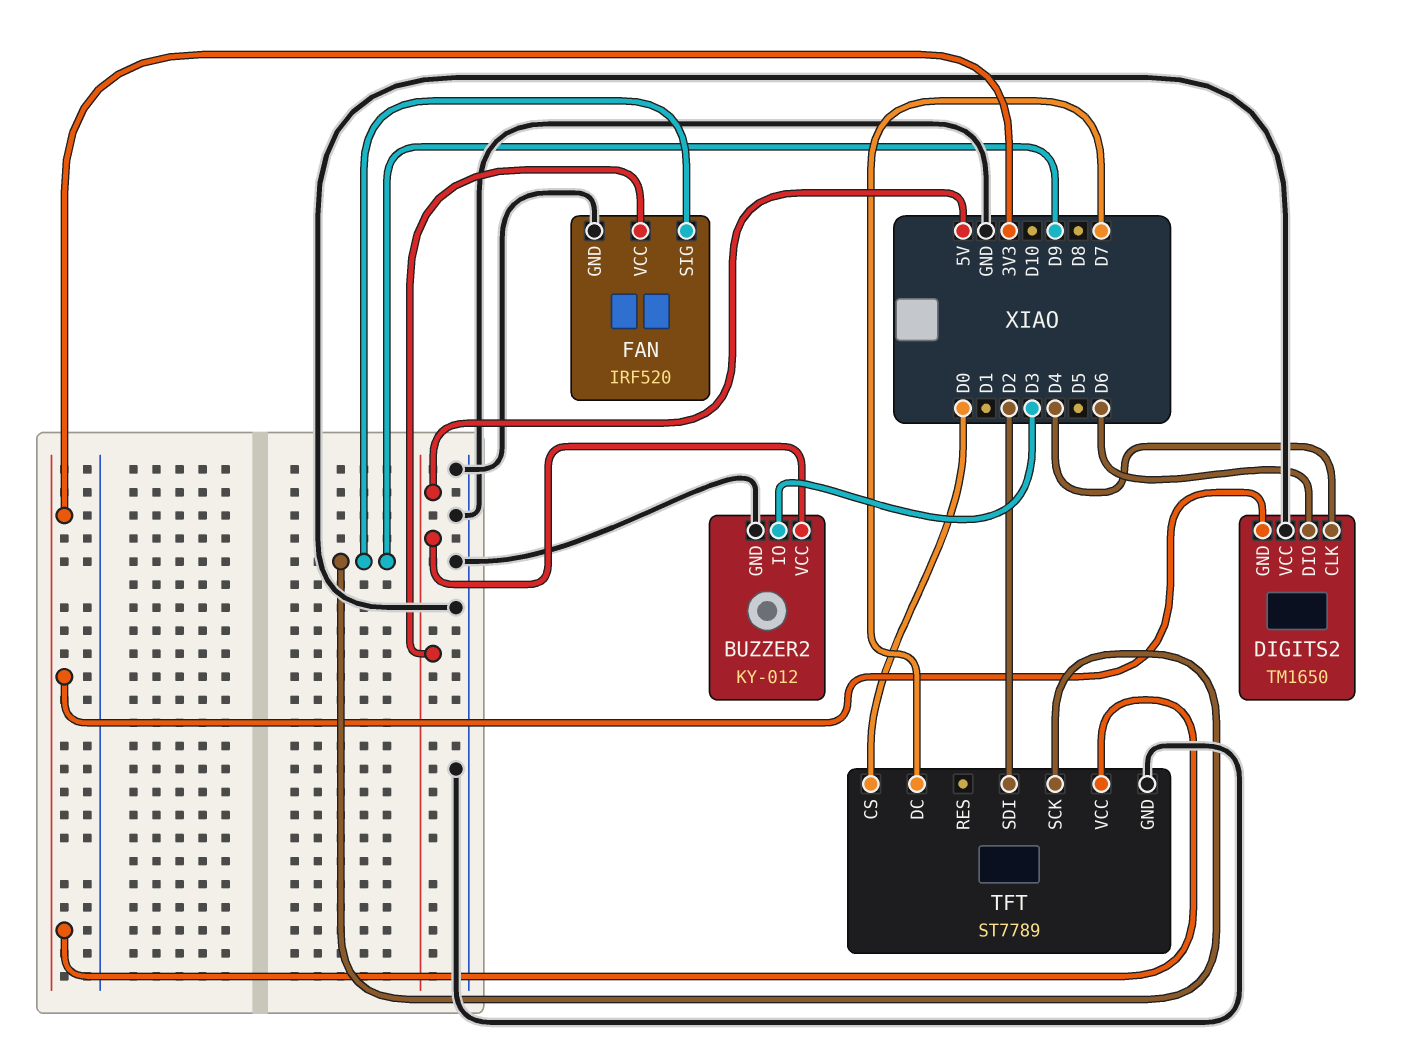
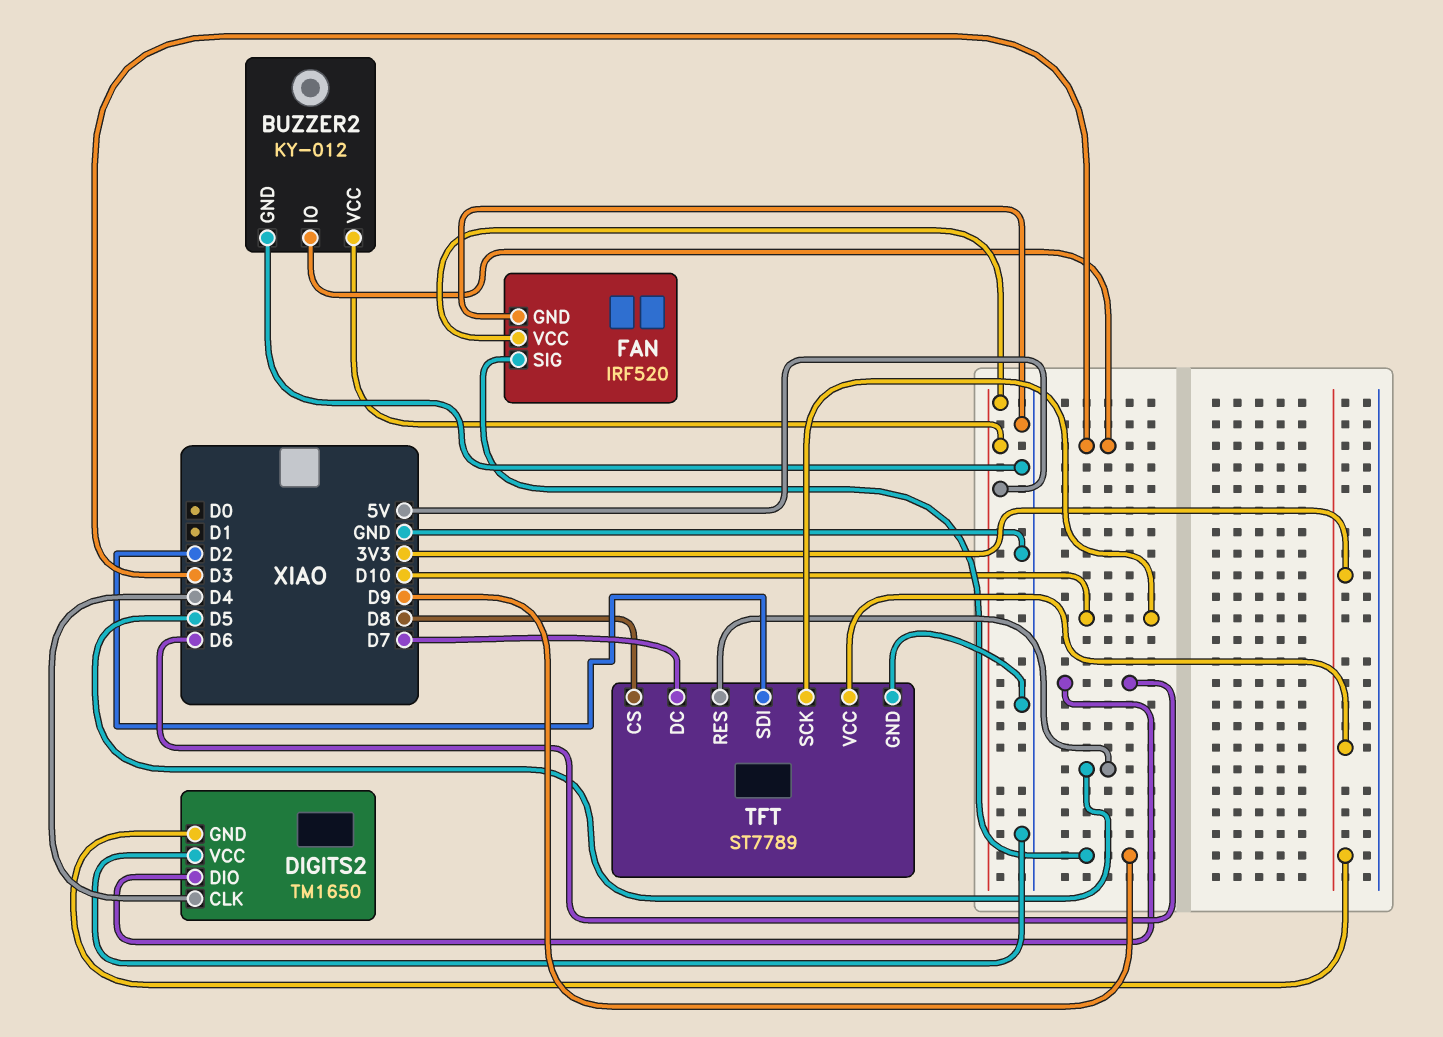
TFT pin CS: D0 -> D8
TFT pin RES: none -> D5
TFT pin SCK: D9 -> D10

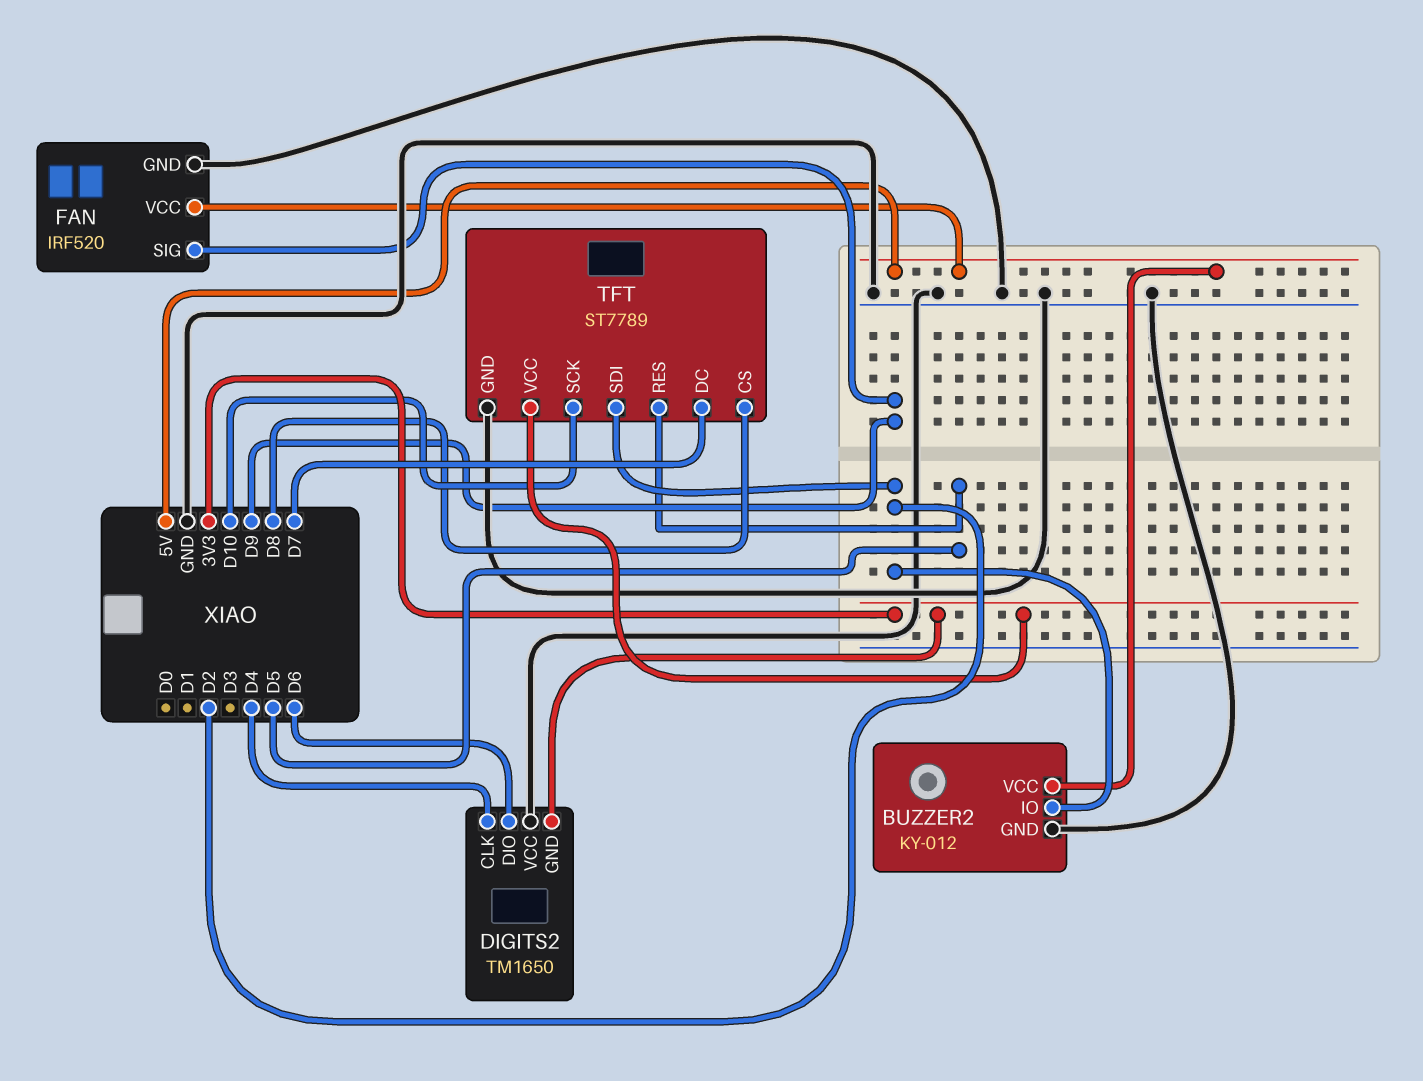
BUZZER2 pin IO: D3 -> D2

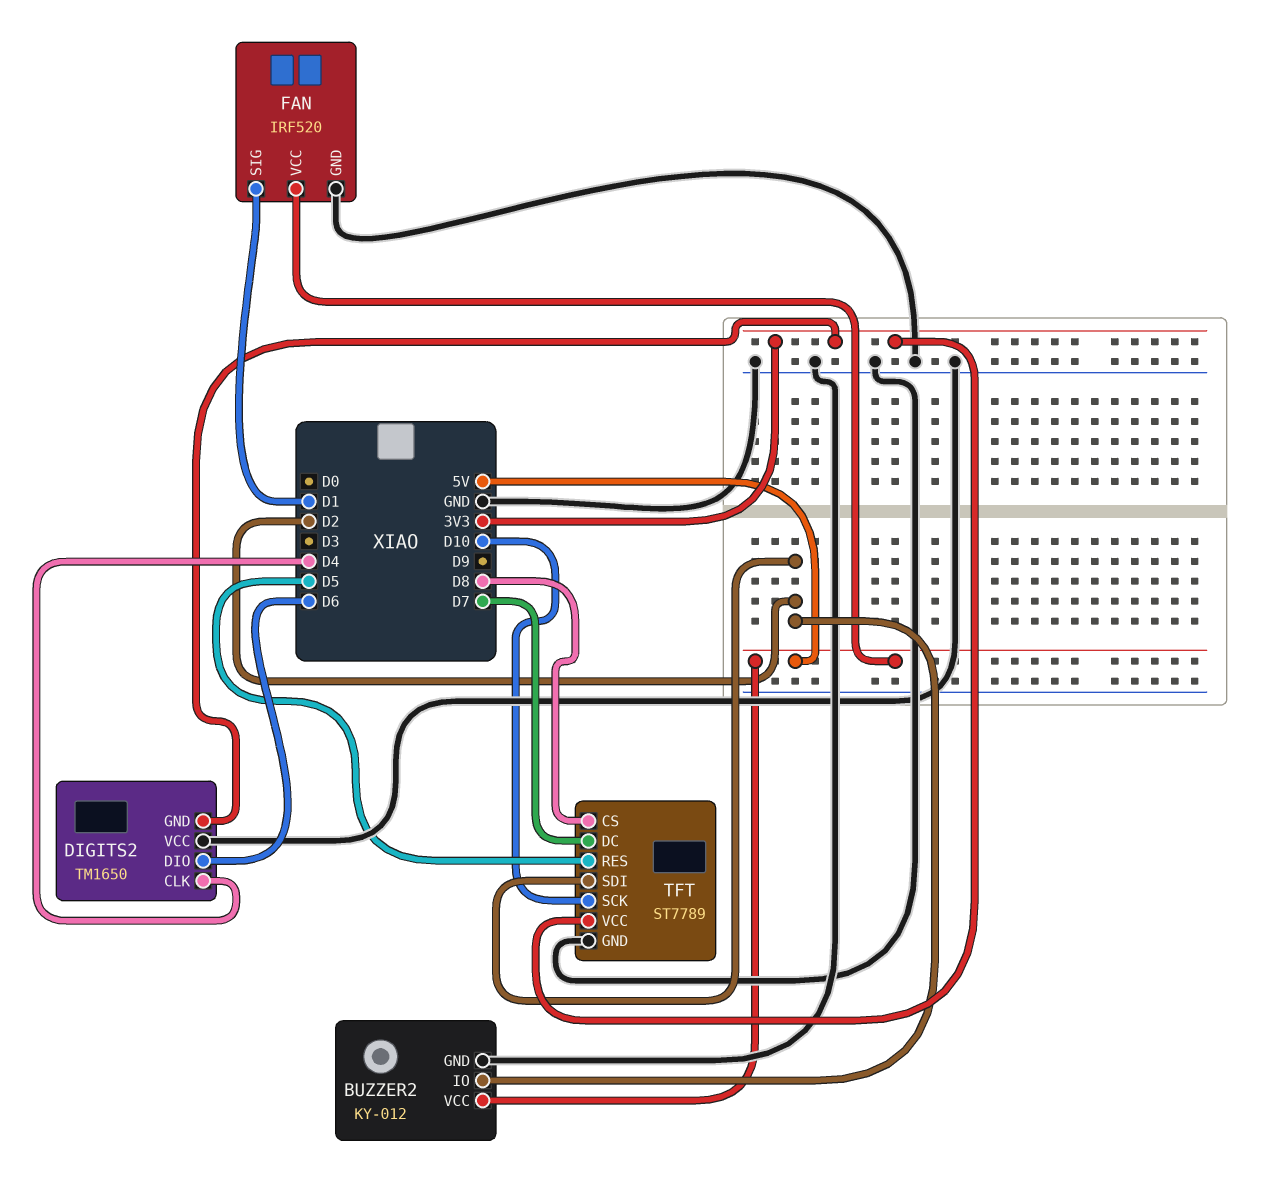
FAN pin SIG: D9 -> D1

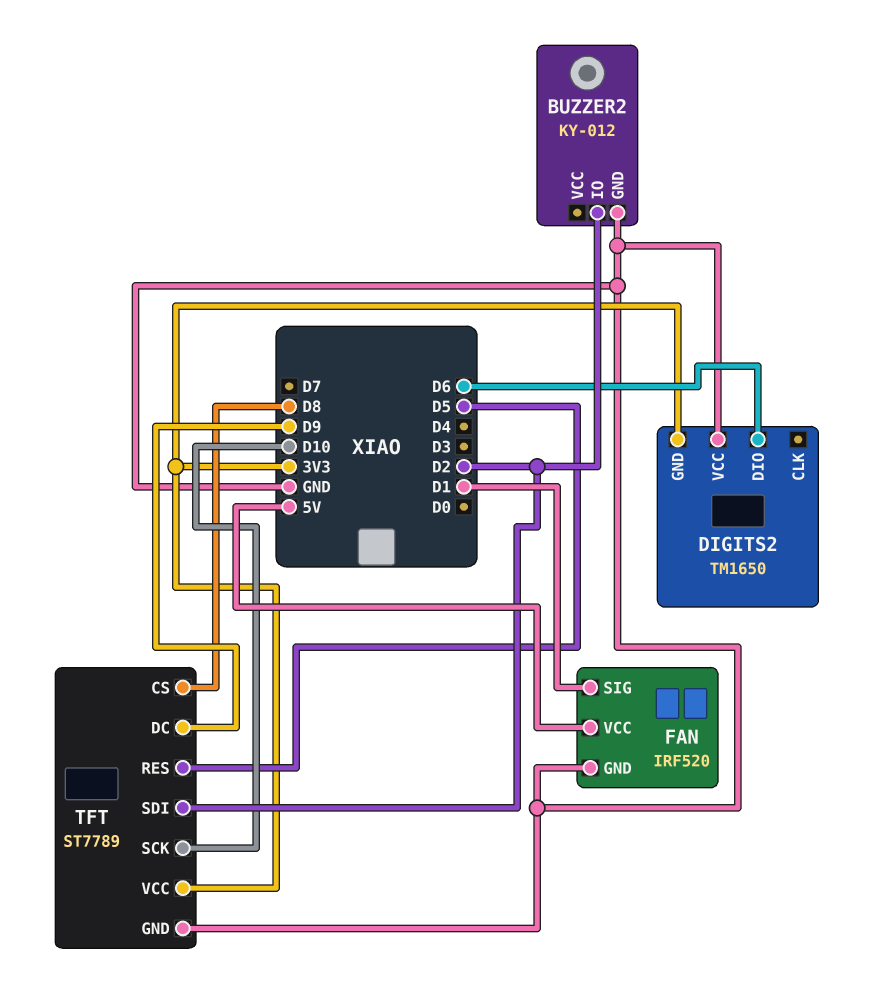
BUZZER2 pin VCC: 5V -> none
DIGITS2 pin CLK: D4 -> none
TFT pin DC: D7 -> D9

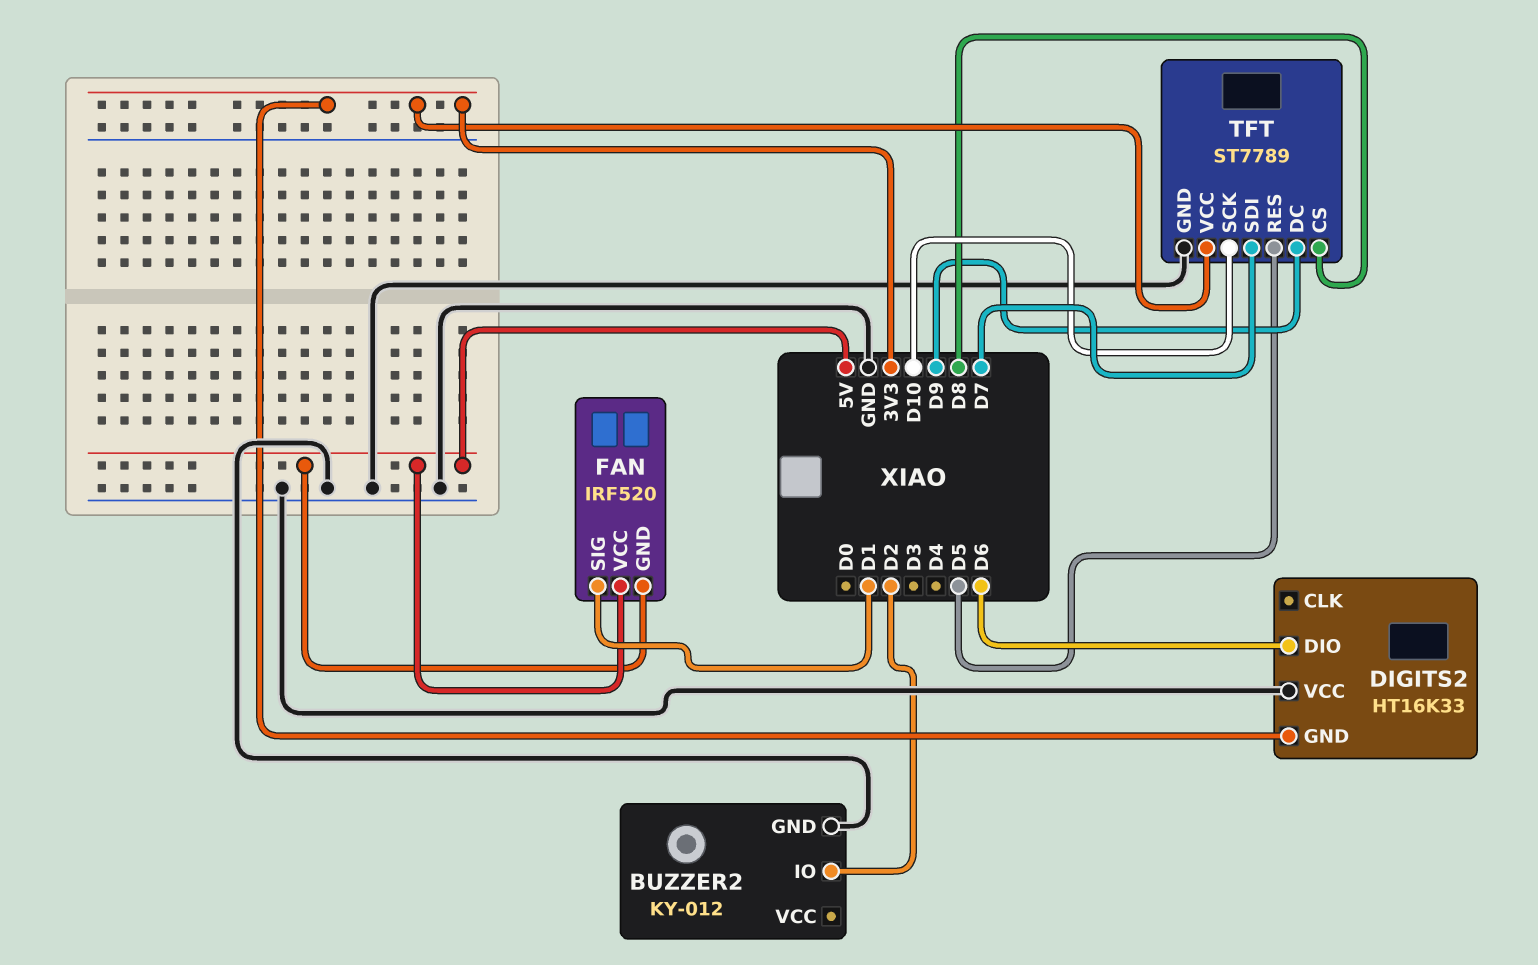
DIGITS2: TM1650 -> HT16K33
FAN pin GND: GND -> 5V
TFT pin SDI: D2 -> D7

